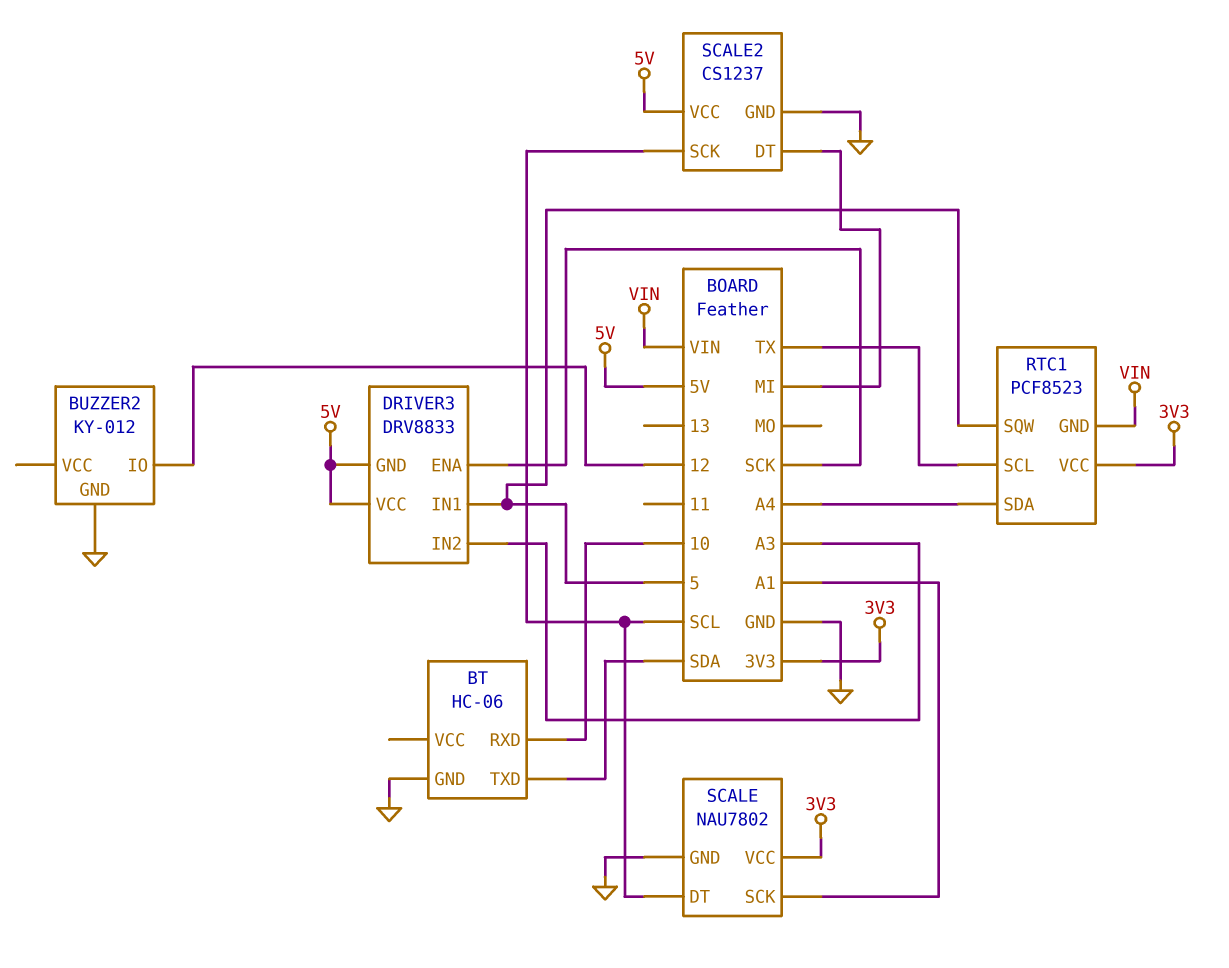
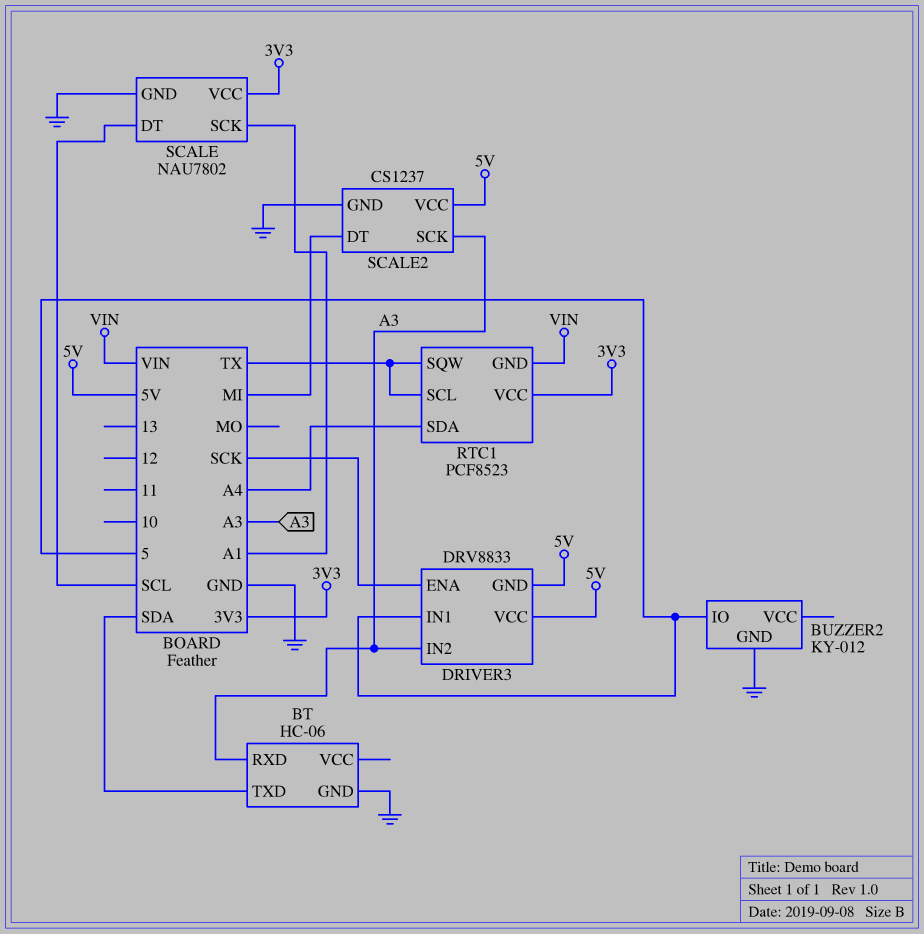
BT pin RXD: 10 -> A3
BUZZER2 pin IO: 12 -> 5
RTC1 pin SQW: 5 -> TX
SCALE2 pin SCK: SCL -> A3

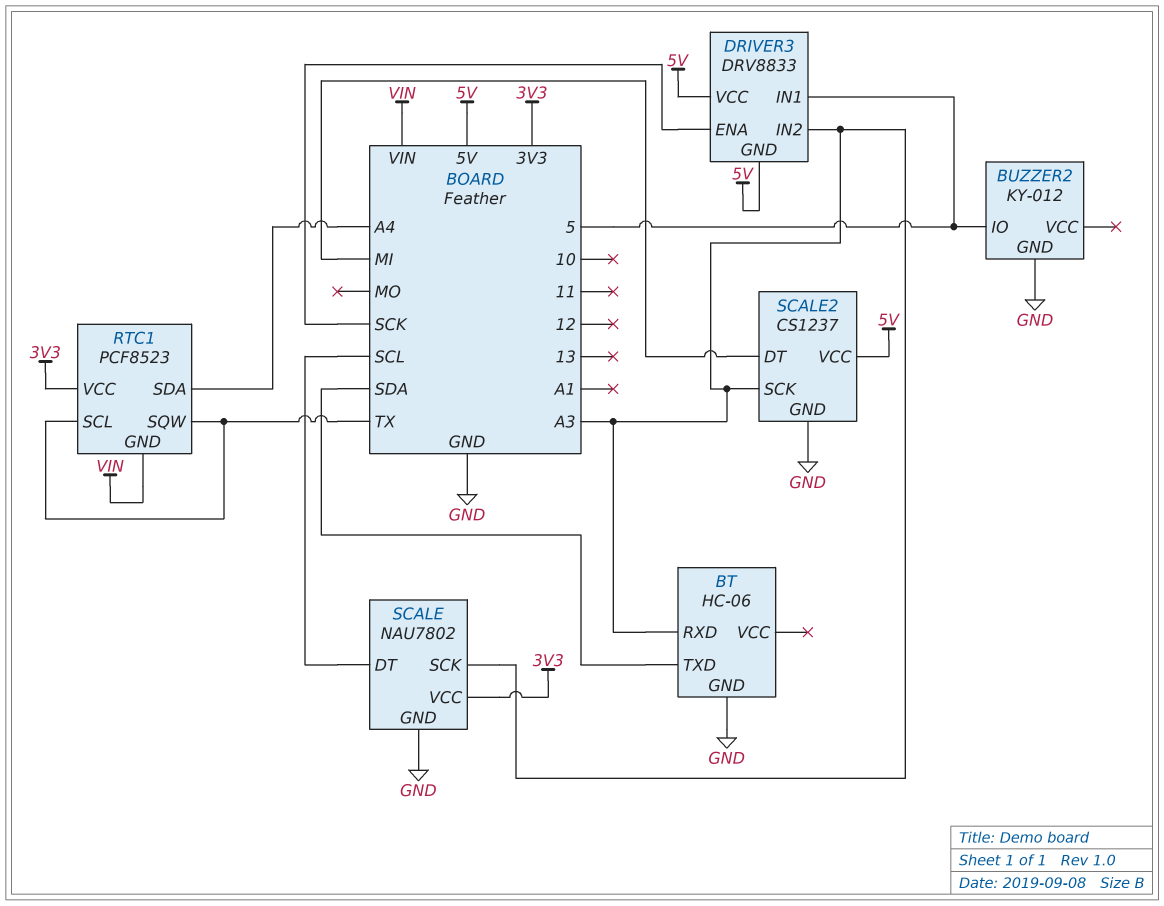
SCALE pin SCK: A1 -> A3

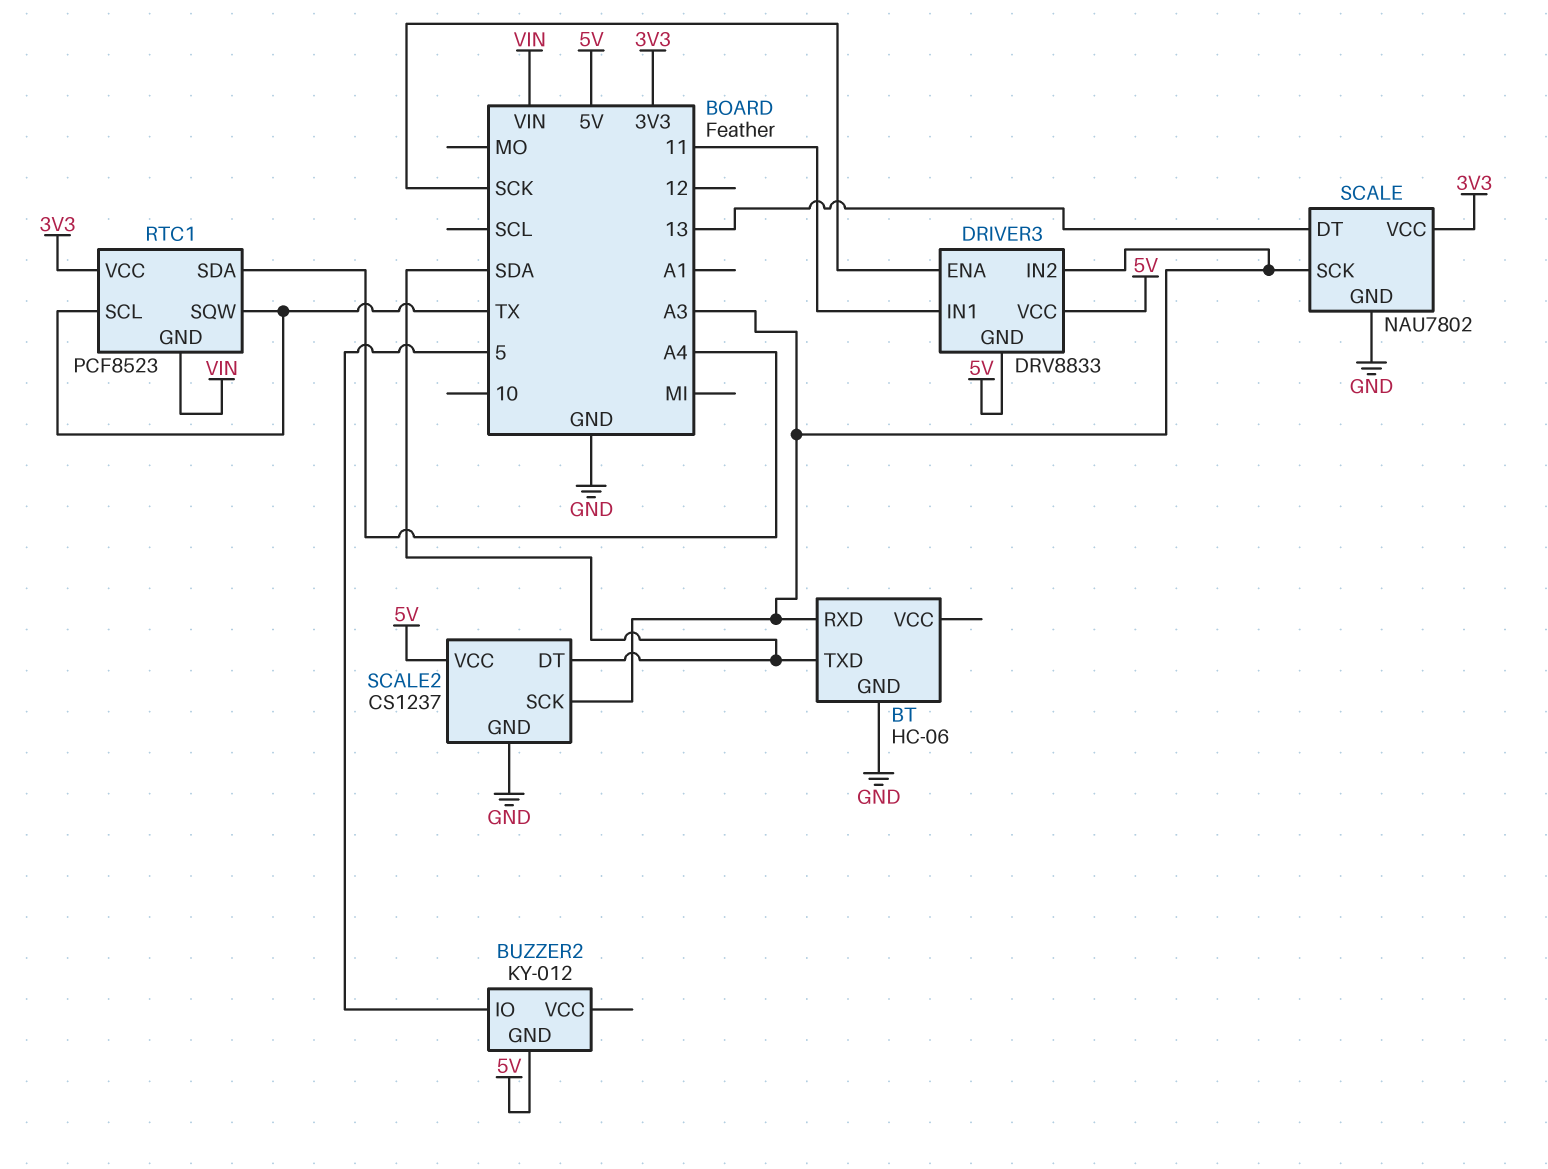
BUZZER2 pin GND: GND -> 5V
DRIVER3 pin IN1: 5 -> 11
SCALE pin DT: SCL -> 13
SCALE2 pin DT: MI -> SDA

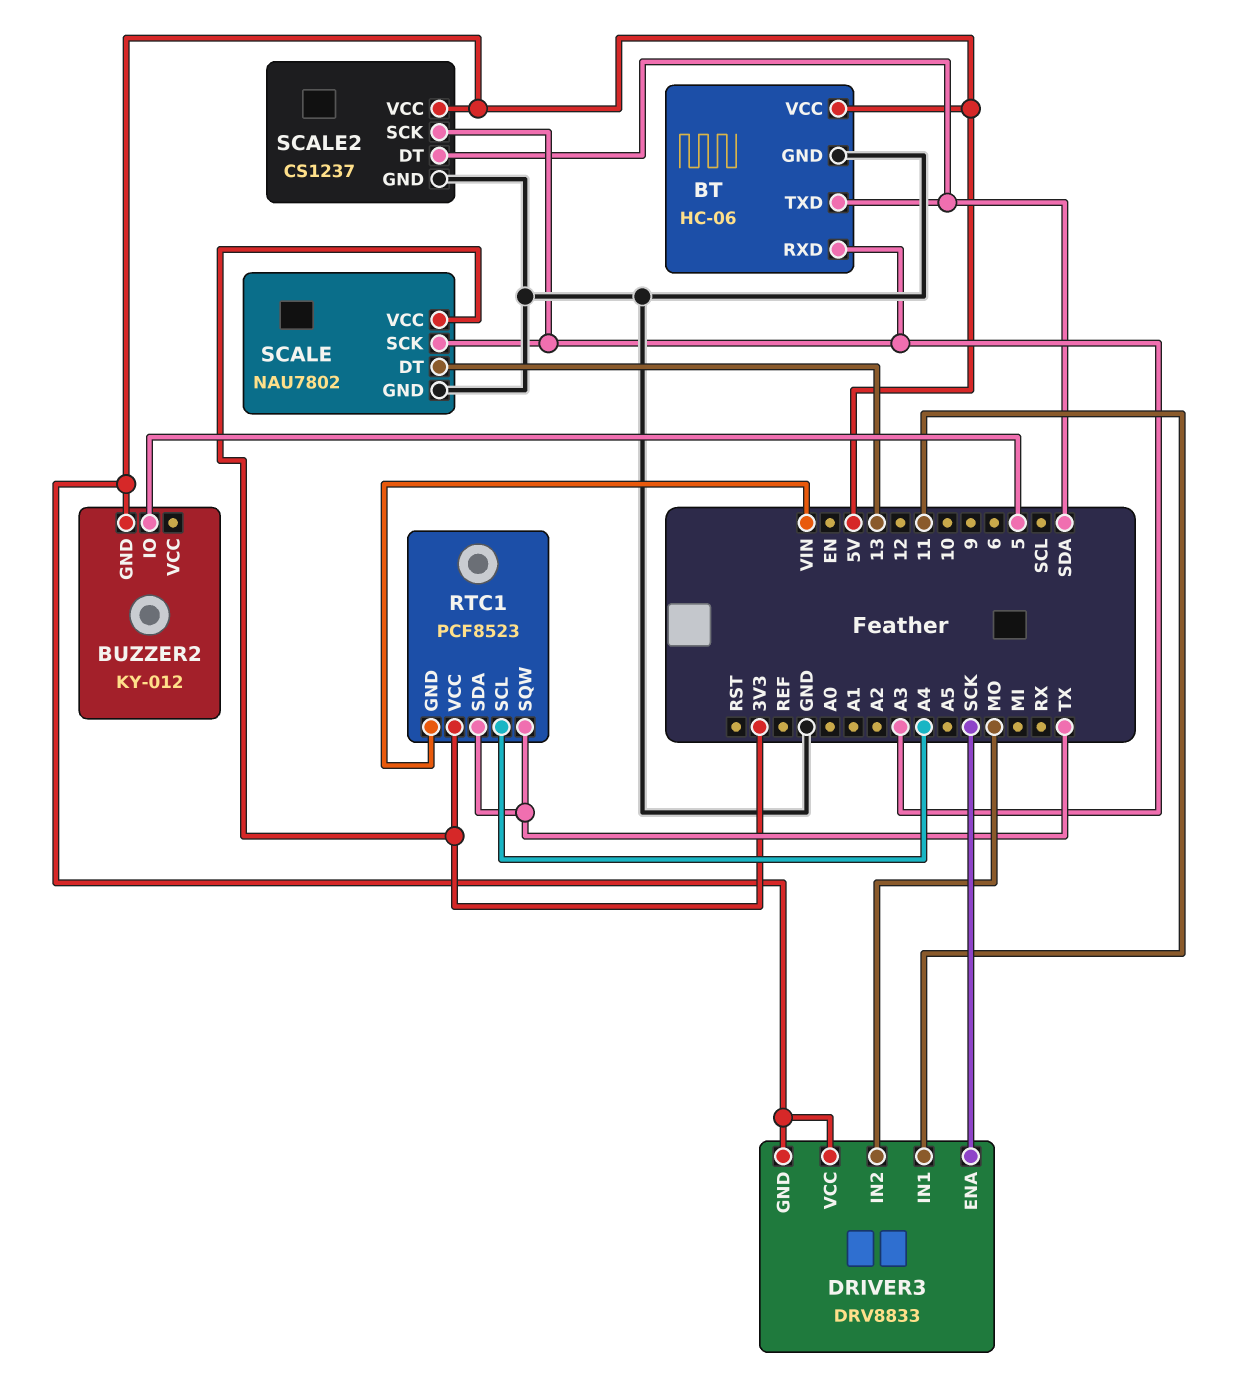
BT pin VCC: none -> 5V
DRIVER3 pin IN2: A3 -> MO
RTC1 pin SCL: TX -> A4
RTC1 pin SDA: A4 -> TX

